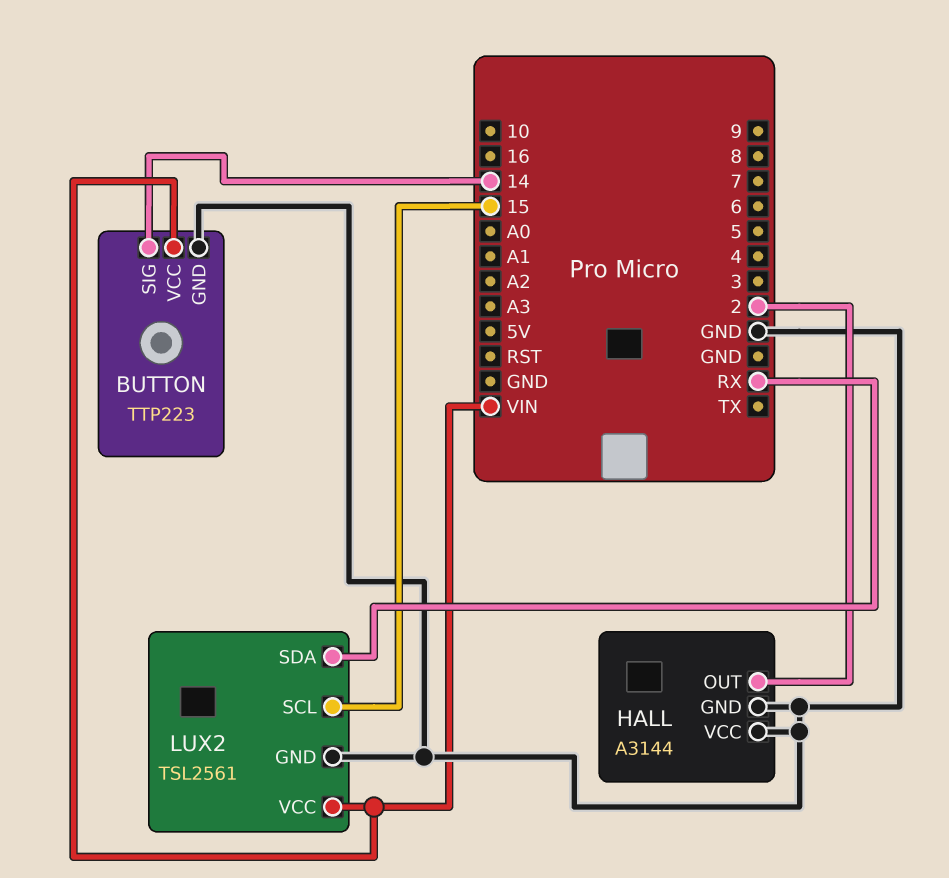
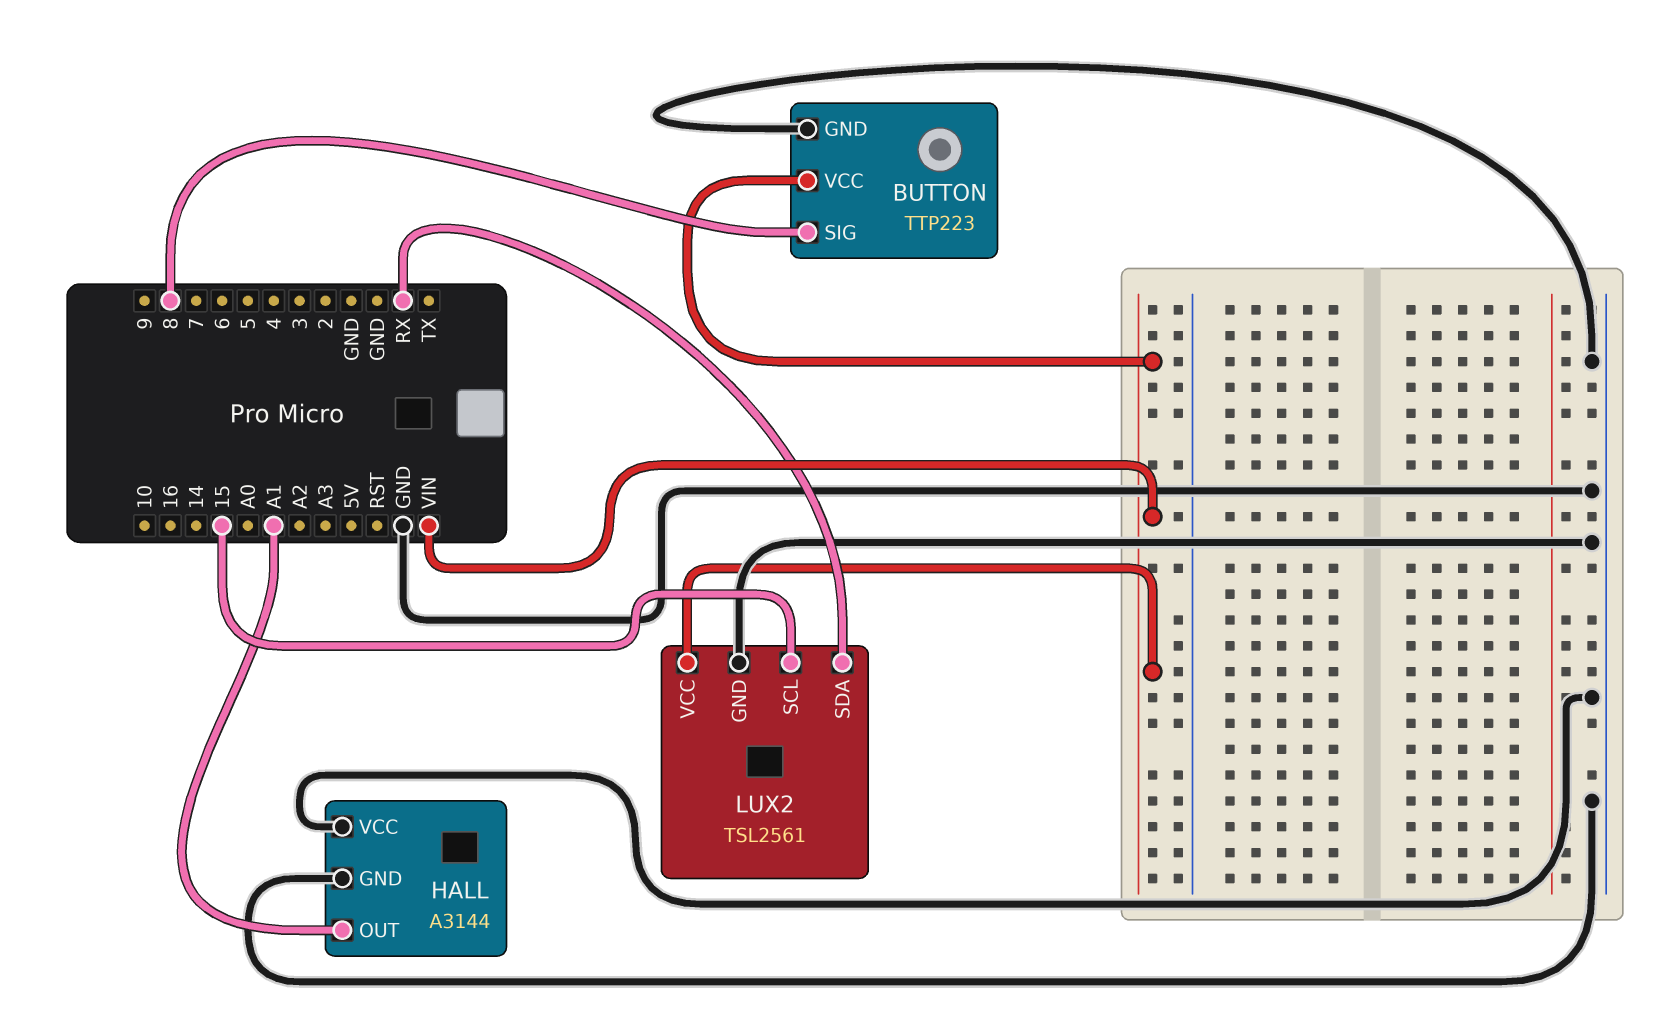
BUTTON pin SIG: 14 -> 8
HALL pin OUT: 2 -> A1

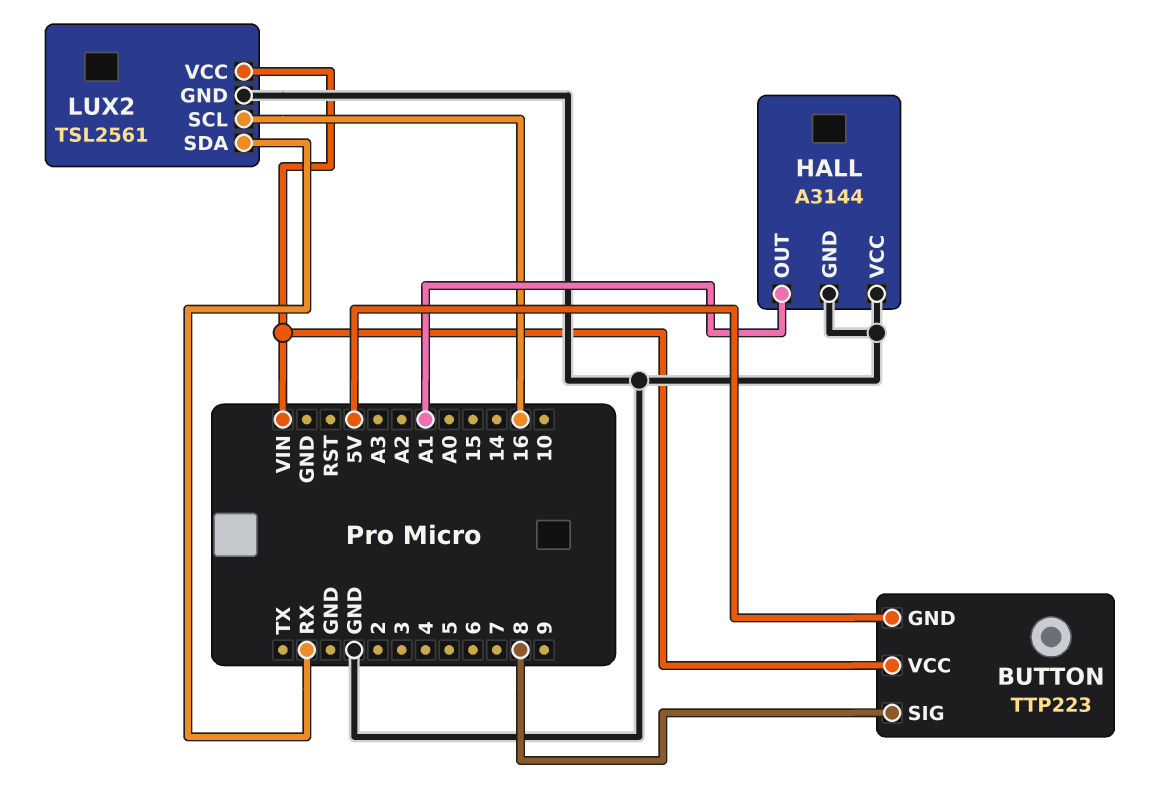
BUTTON pin GND: GND -> 5V
LUX2 pin SCL: 15 -> 16

